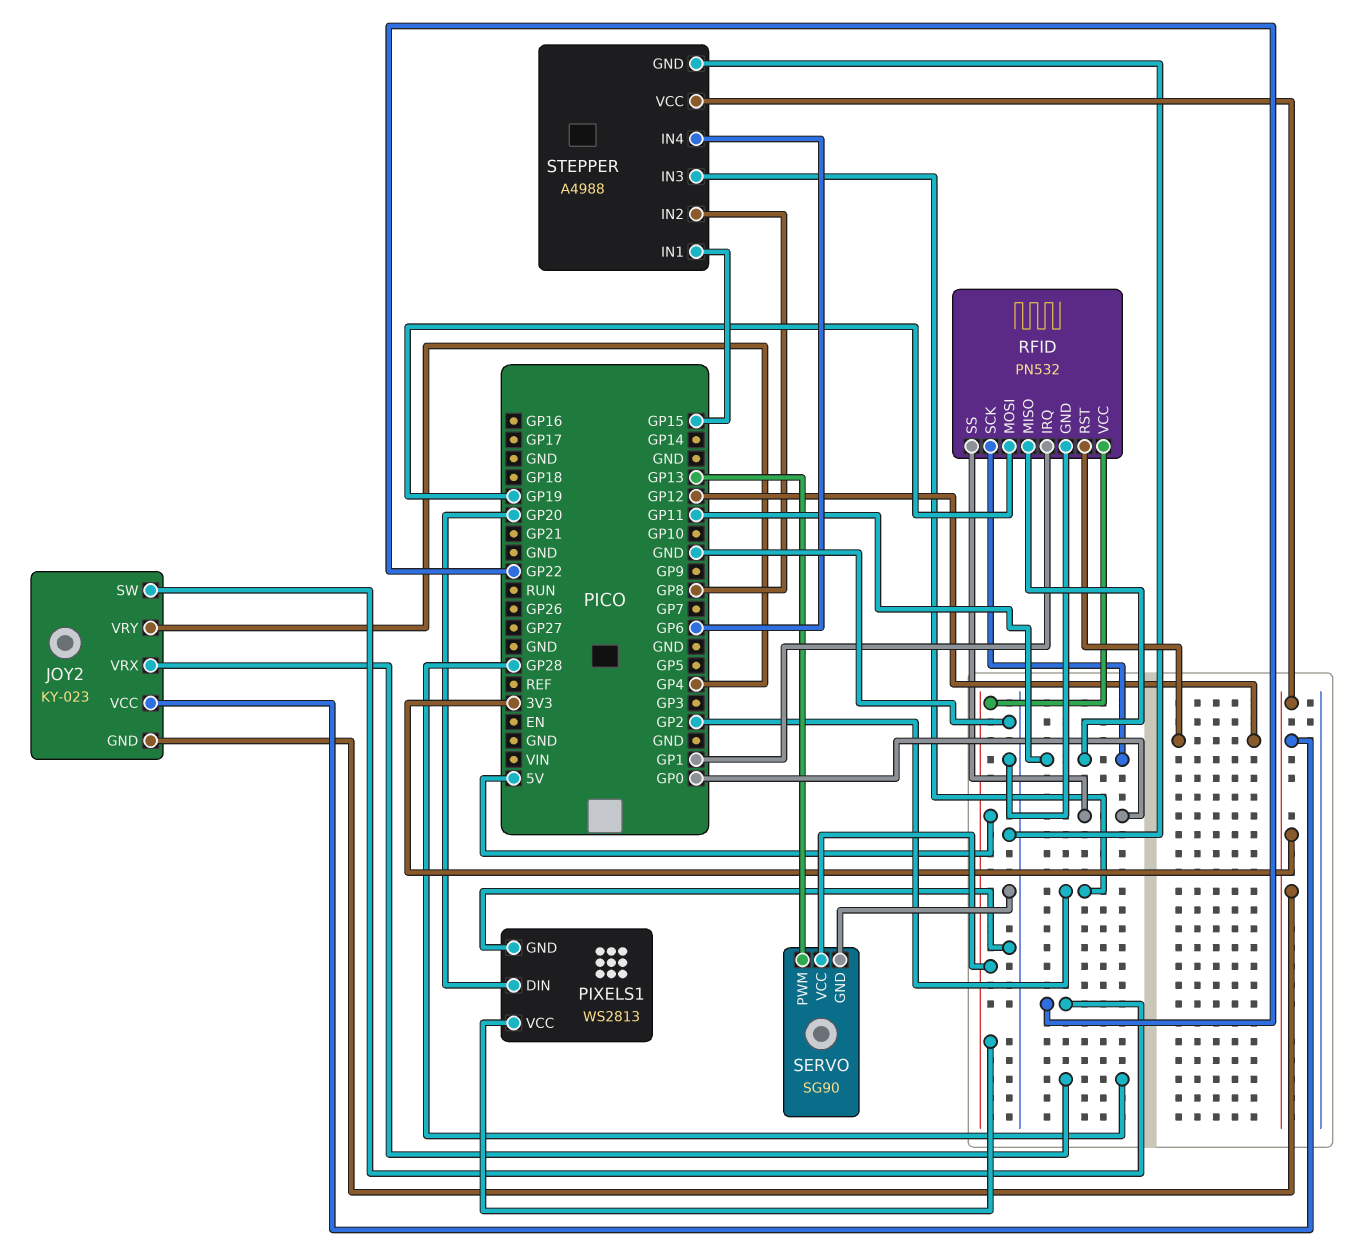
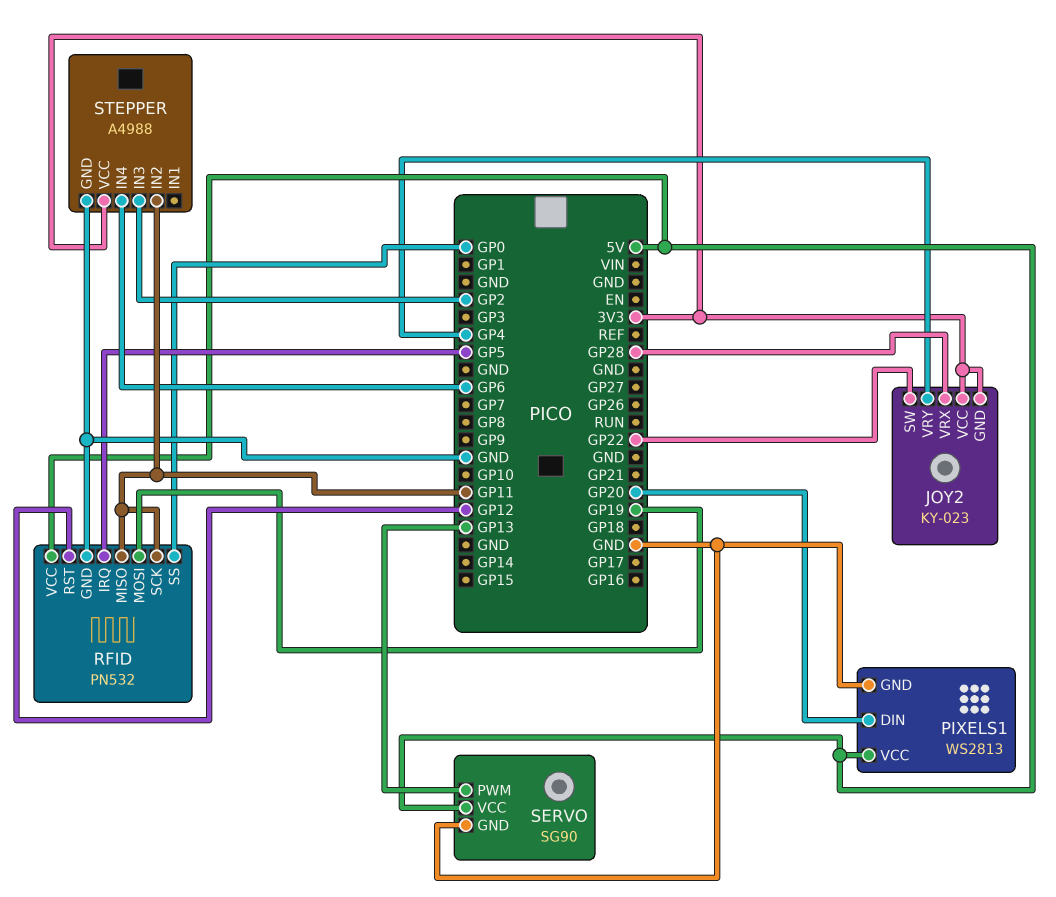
RFID pin IRQ: GP1 -> GP5
STEPPER pin IN1: GP15 -> none
STEPPER pin IN2: GP8 -> GP11

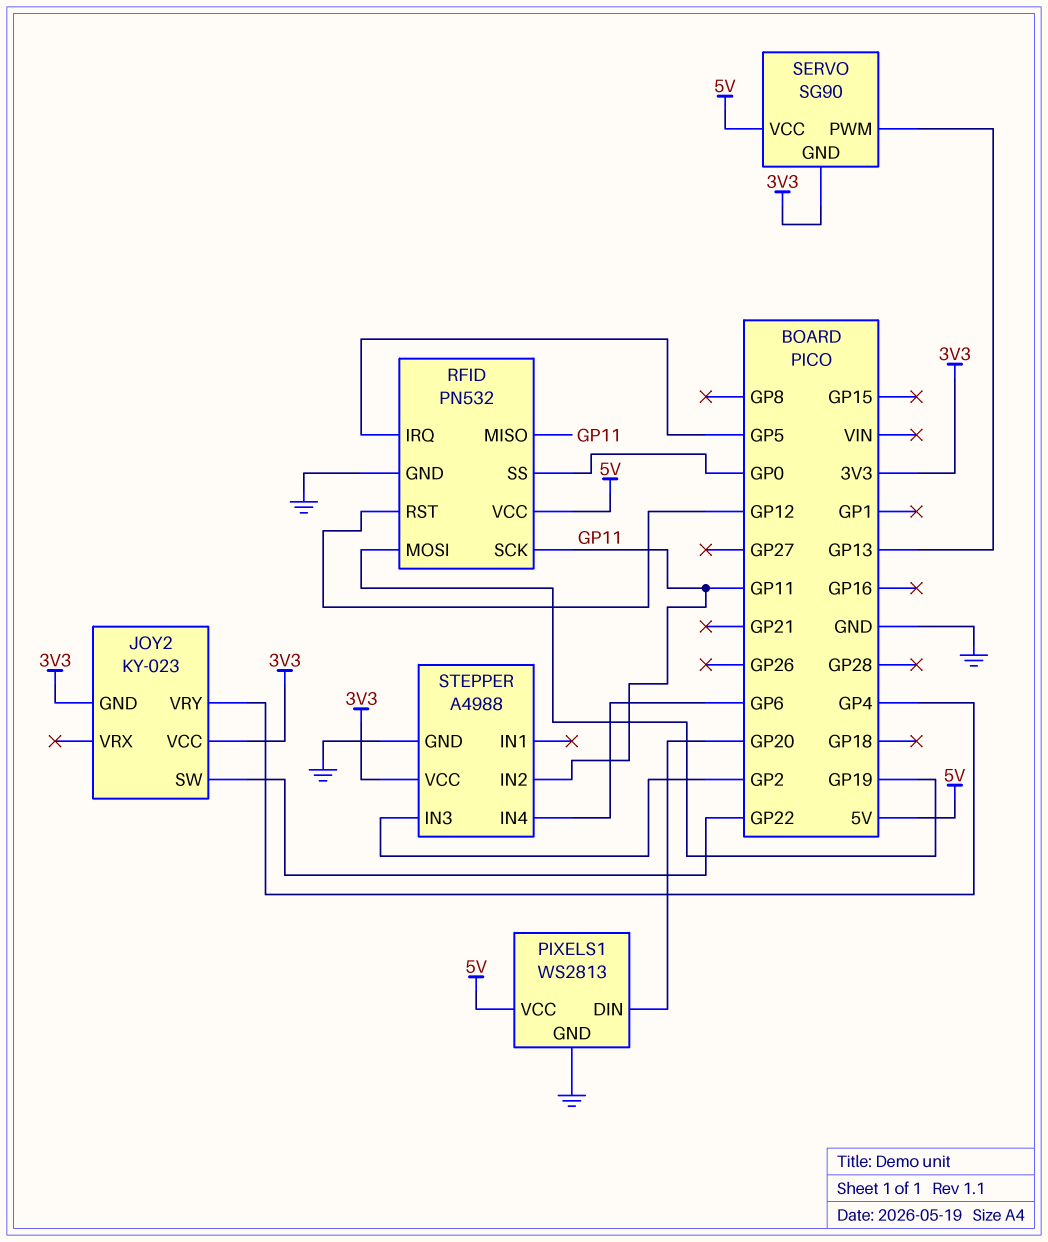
JOY2 pin VRX: GP28 -> none
SERVO pin GND: GND -> 3V3

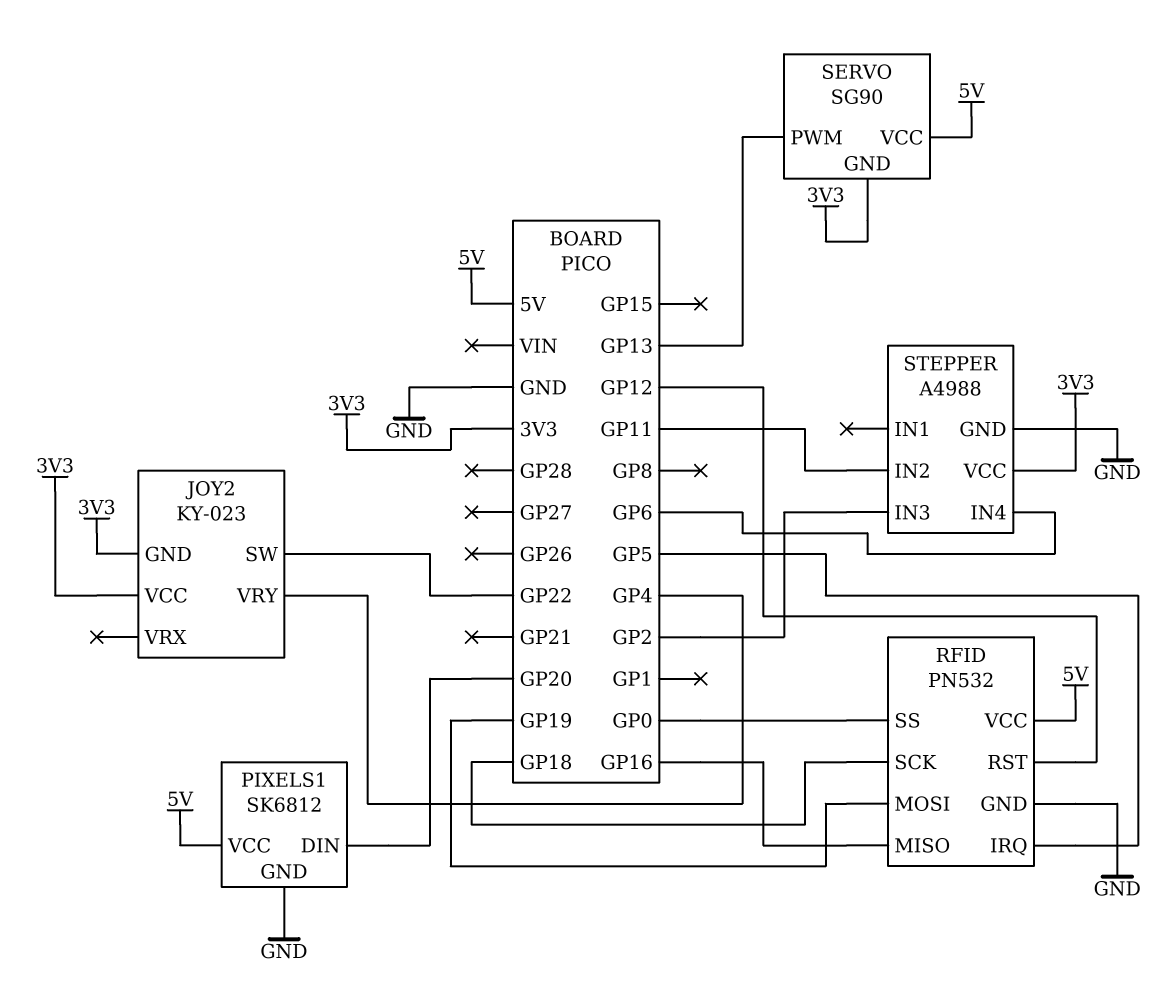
PIXELS1: WS2813 -> SK6812
RFID pin MISO: GP11 -> GP16
RFID pin SCK: GP11 -> GP18

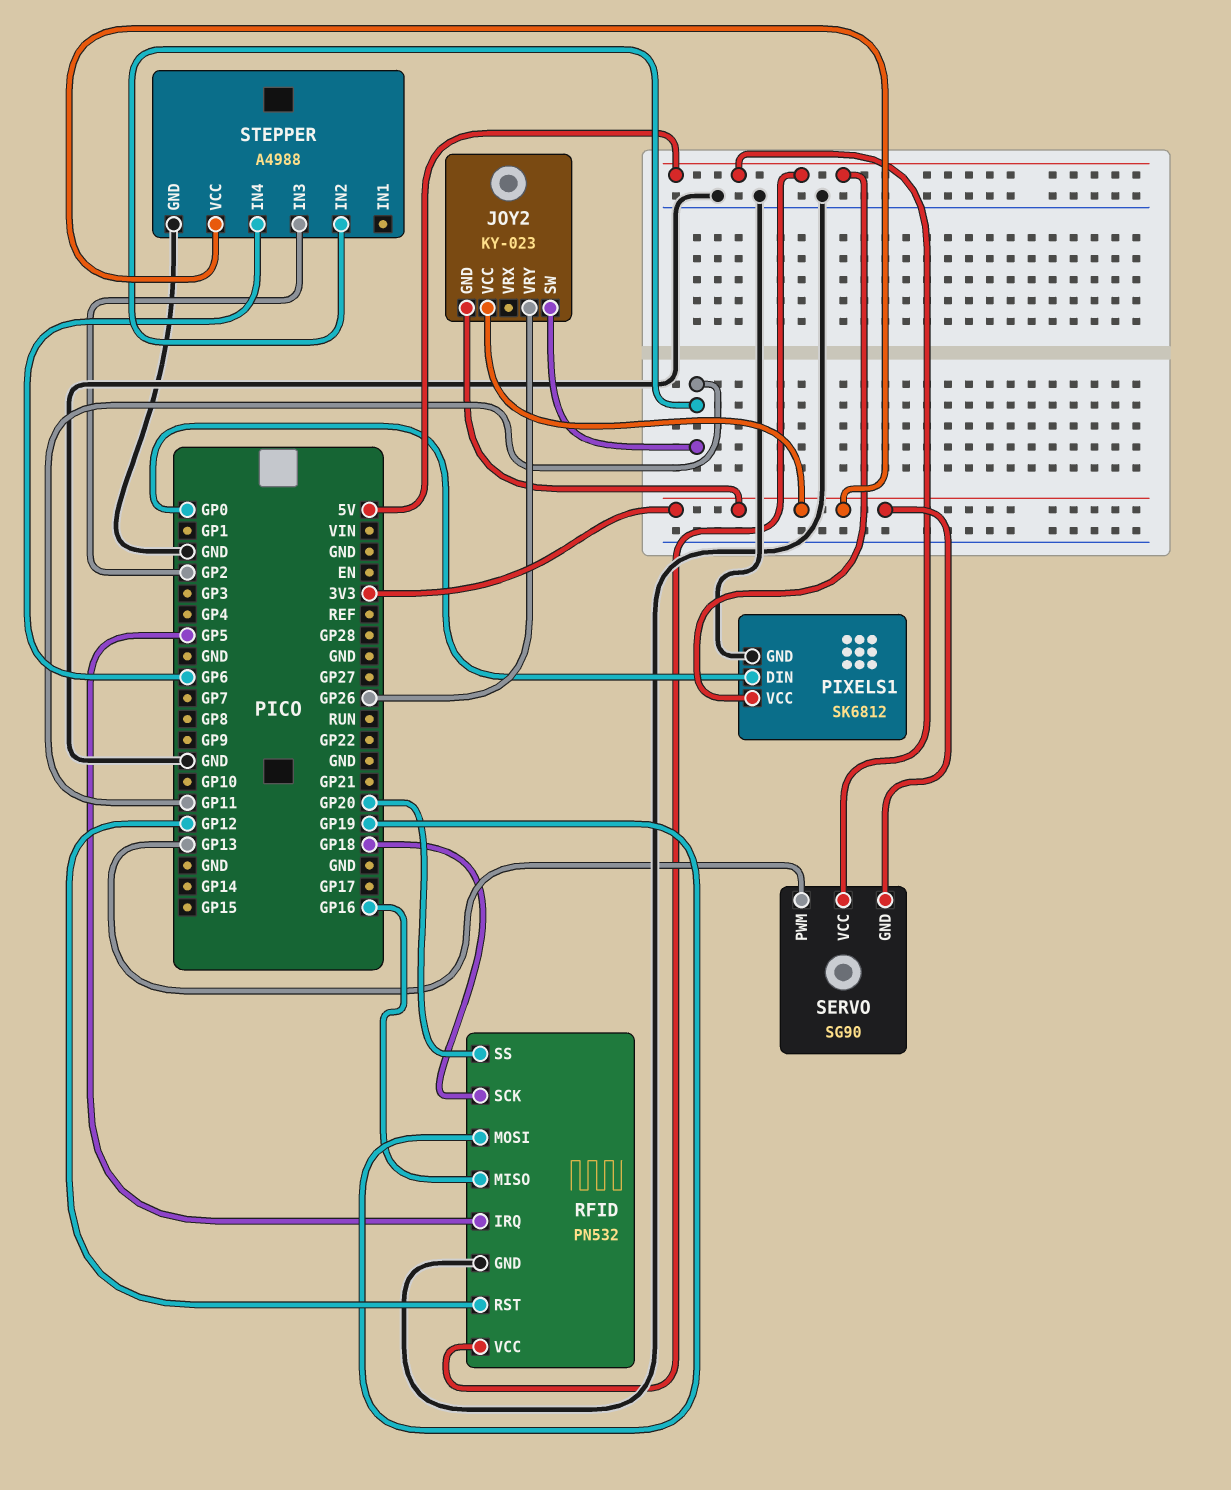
JOY2 pin SW: GP22 -> GP11
JOY2 pin VRY: GP4 -> GP26
PIXELS1 pin DIN: GP20 -> GP0
RFID pin SS: GP0 -> GP20

